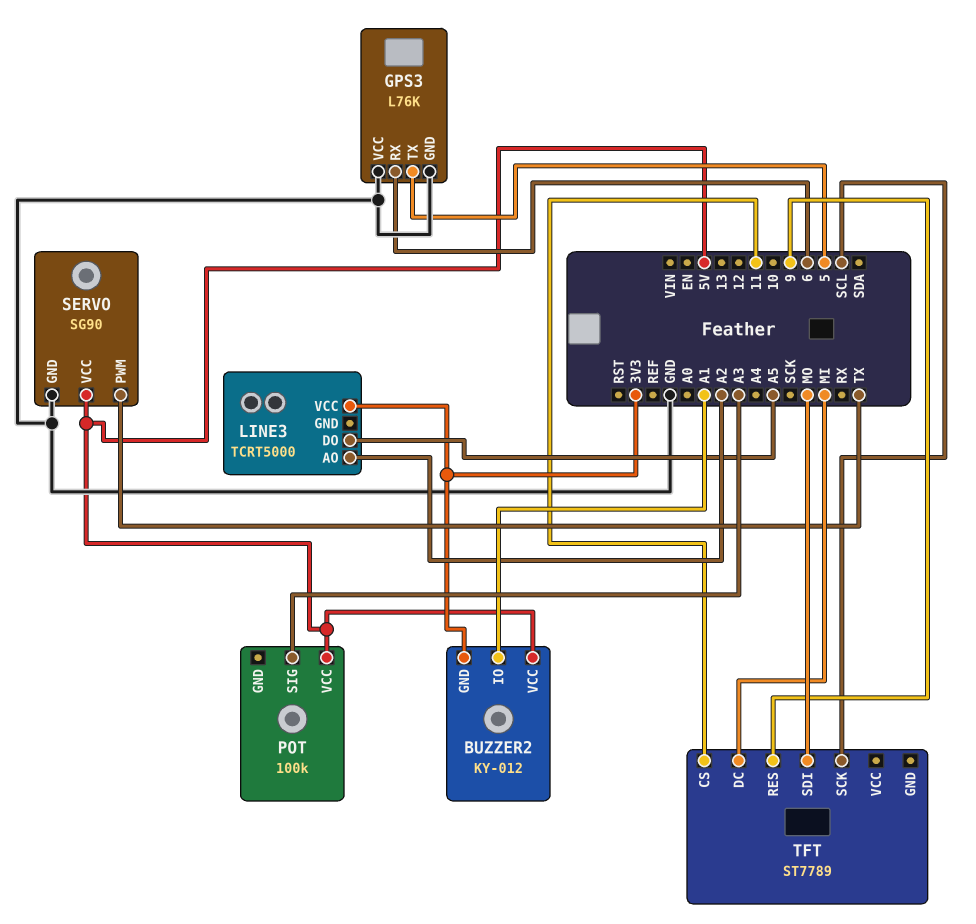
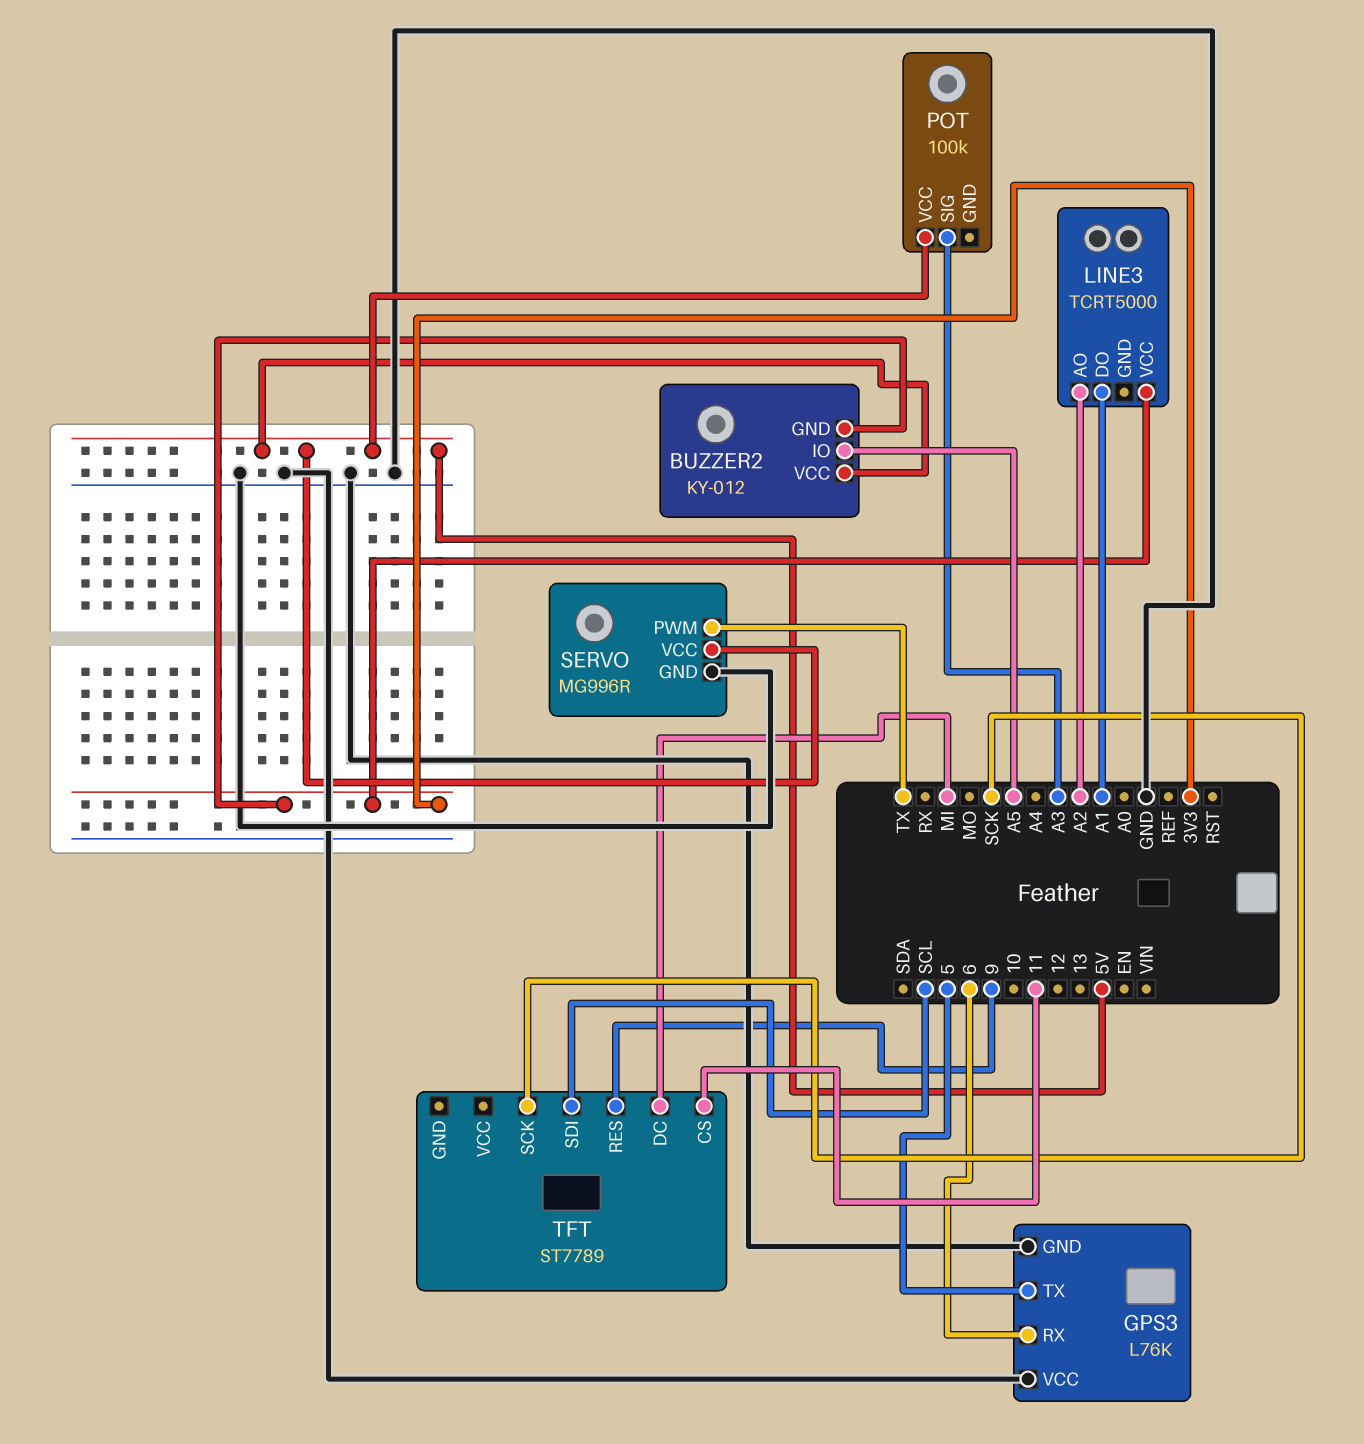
BUZZER2 pin IO: A1 -> A5
LINE3 pin DO: A5 -> A1
SERVO: SG90 -> MG996R
TFT pin SCK: SCL -> SCK
TFT pin SDI: MO -> SCL

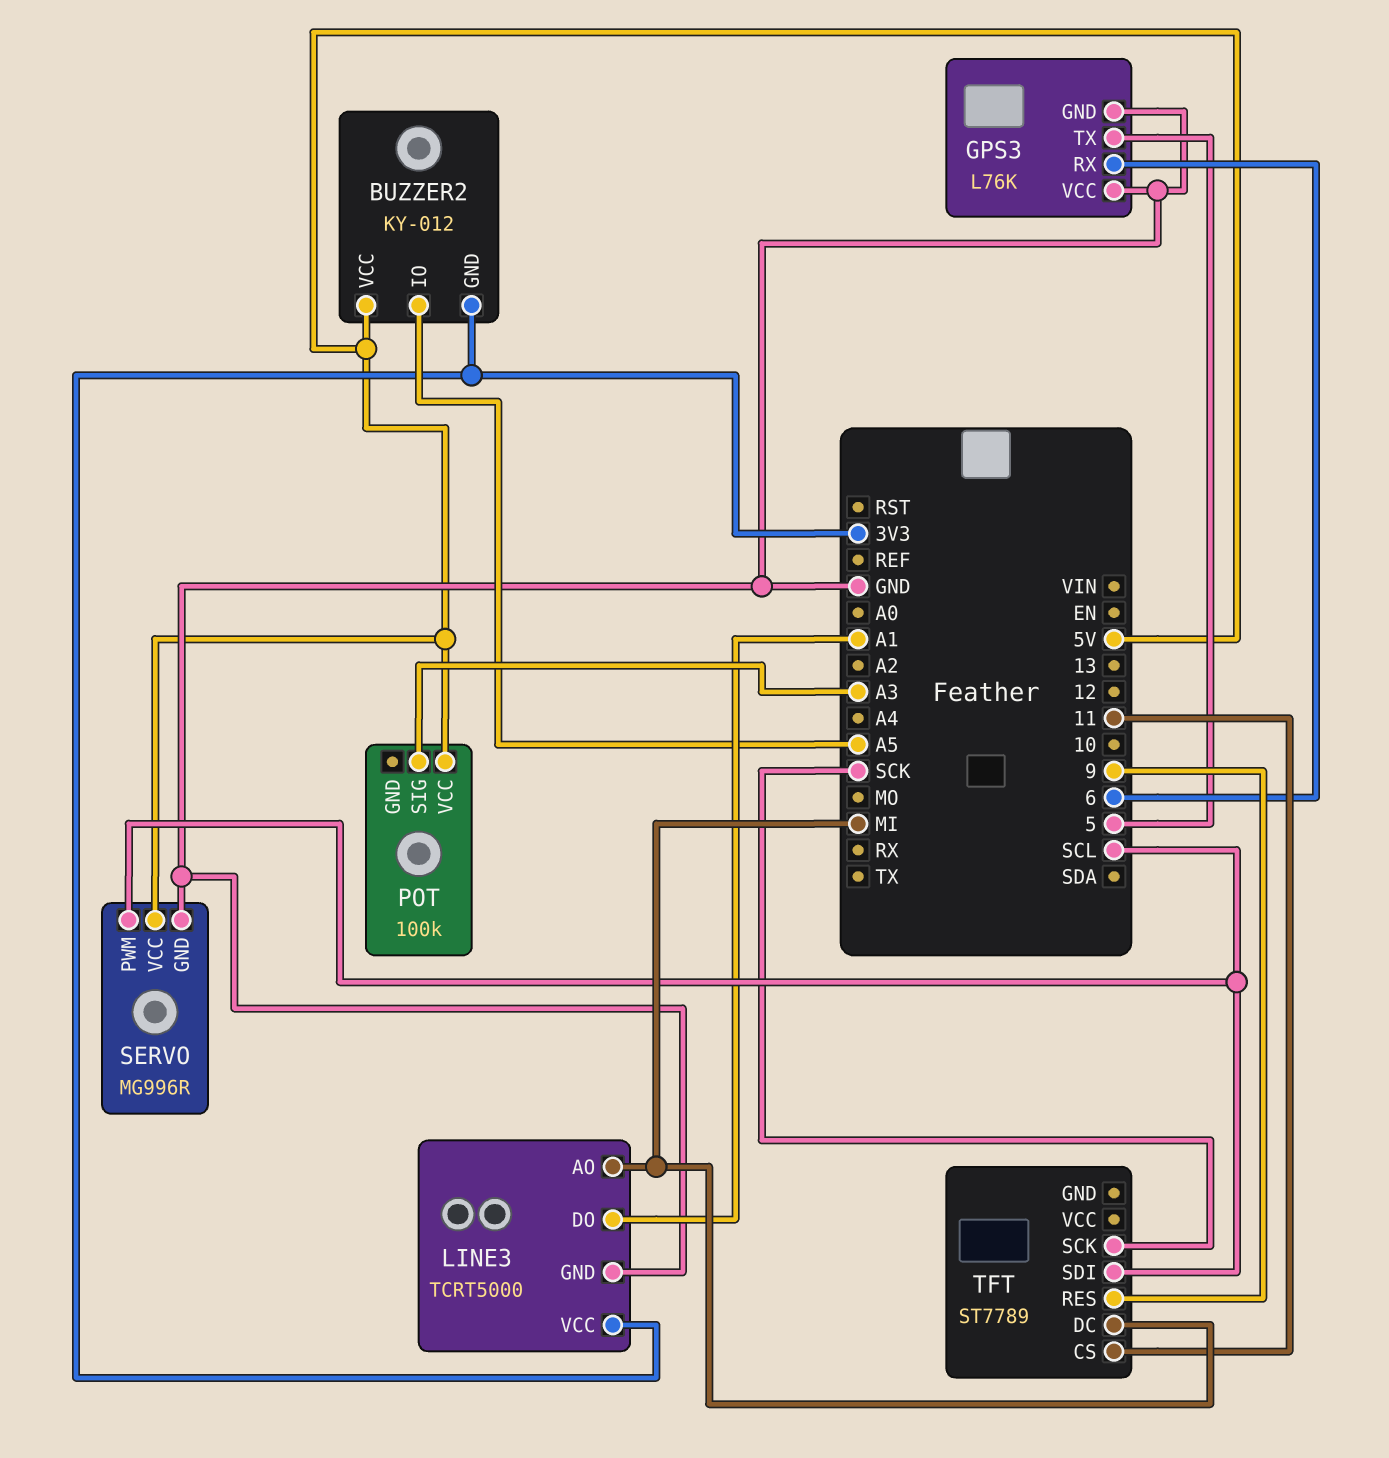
LINE3 pin AO: A2 -> MI
LINE3 pin GND: none -> GND
SERVO pin PWM: TX -> SCL

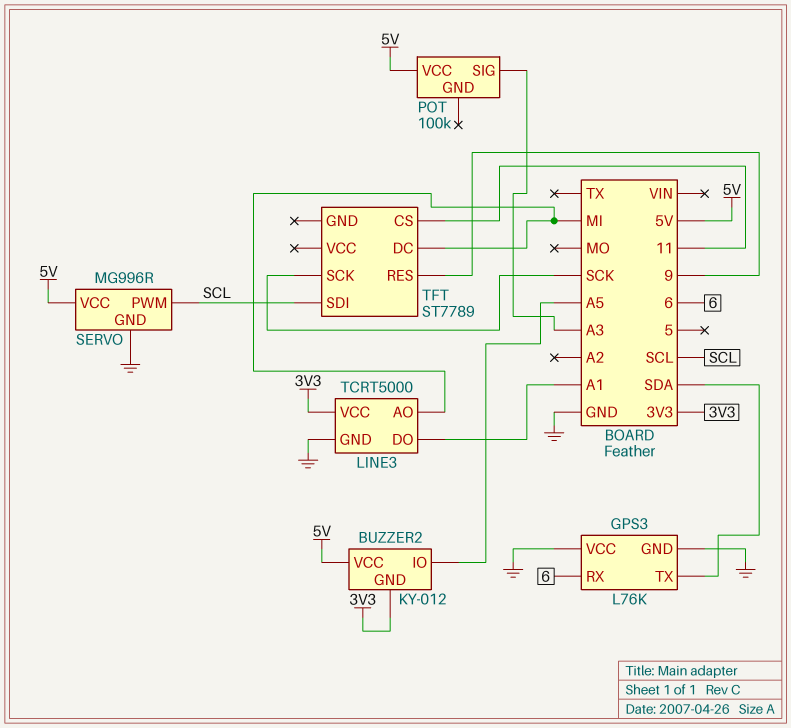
GPS3 pin TX: 5 -> SDA

